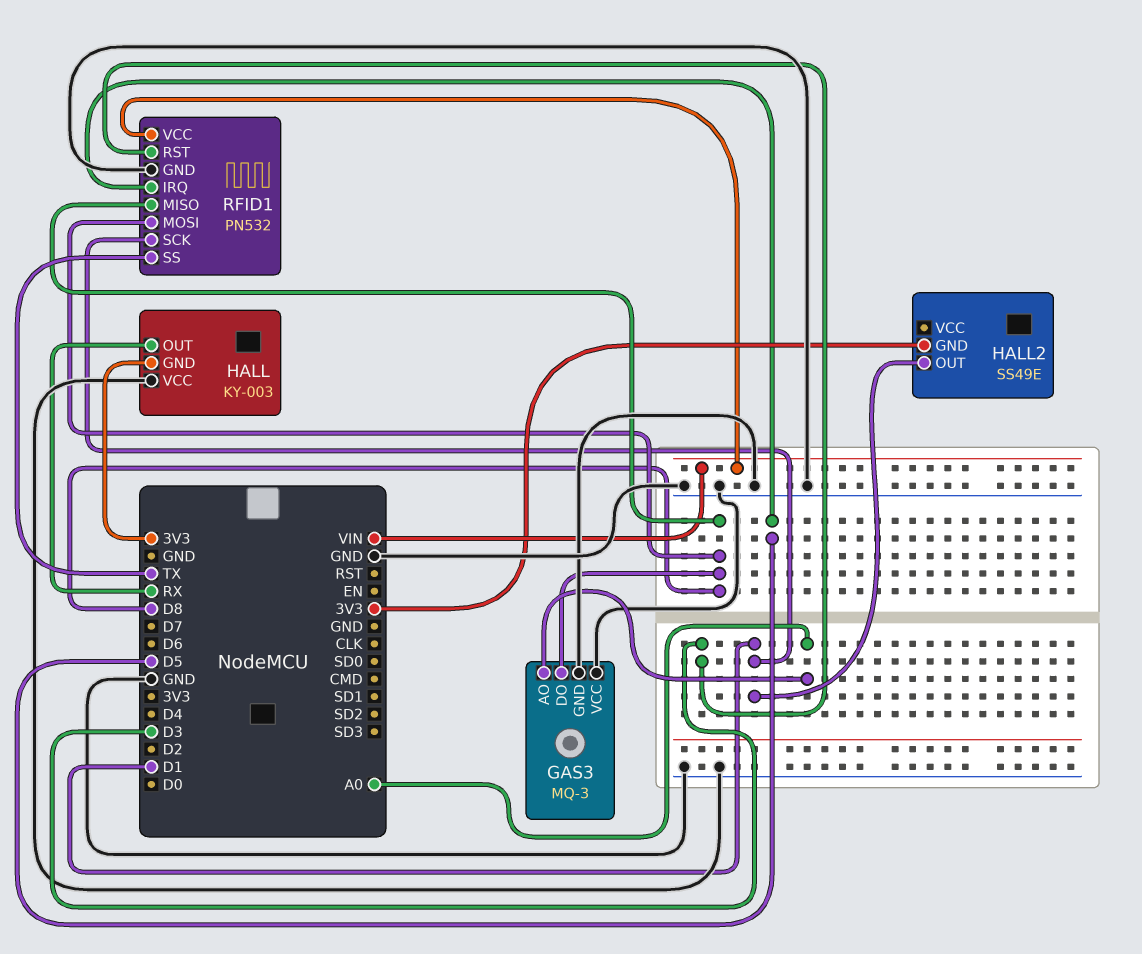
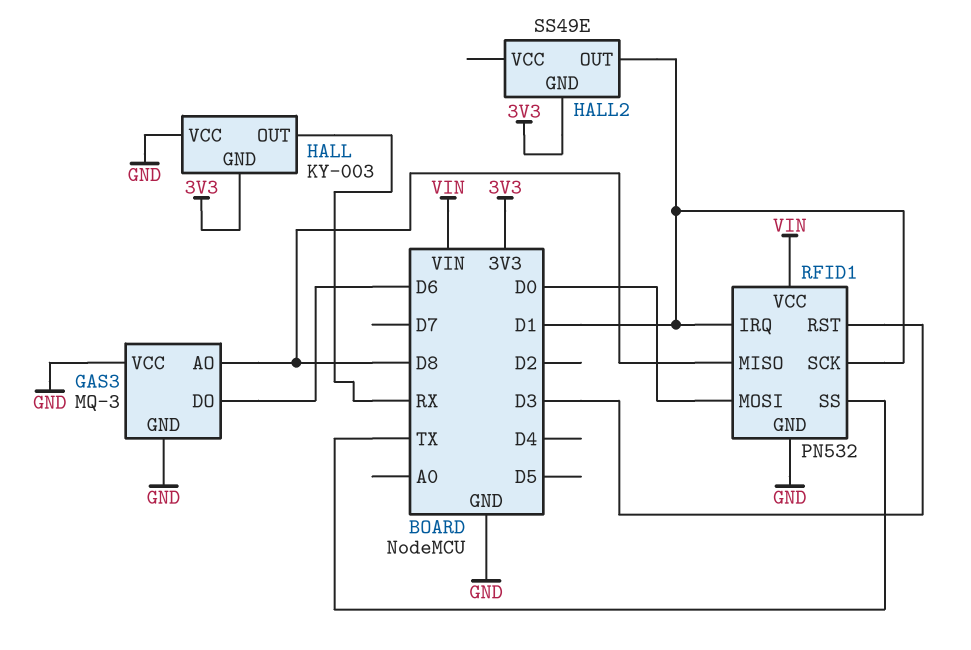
GAS3 pin AO: A0 -> D8
GAS3 pin DO: D8 -> D6
RFID1 pin IRQ: D5 -> D1
RFID1 pin MOSI: D8 -> D0

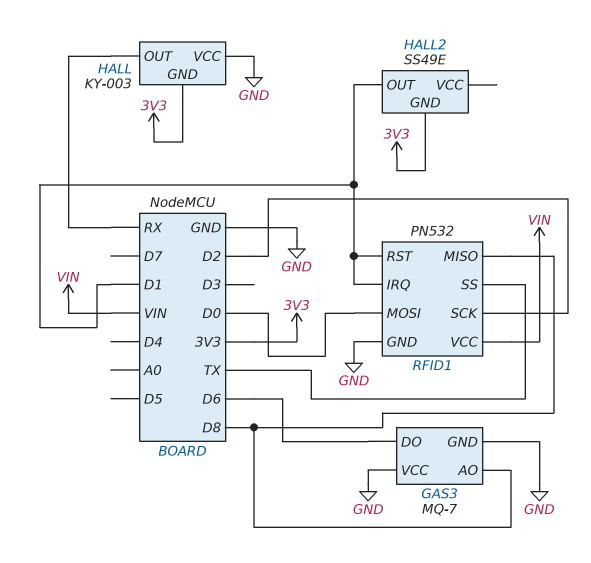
GAS3: MQ-3 -> MQ-7
RFID1 pin RST: D3 -> D1
RFID1 pin SCK: D1 -> D2

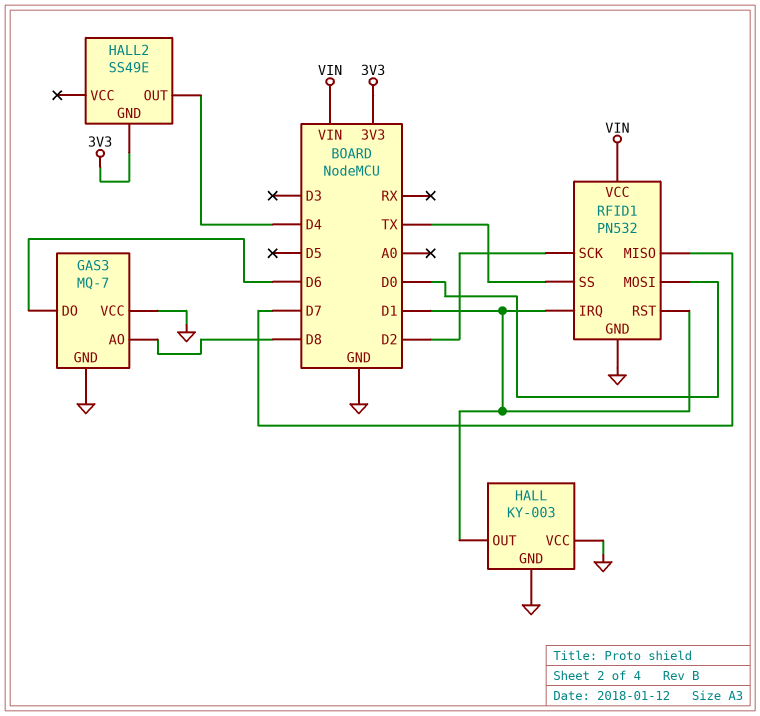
HALL pin GND: 3V3 -> GND
HALL pin OUT: RX -> D1
HALL2 pin OUT: D1 -> D4
RFID1 pin MISO: D8 -> D7

